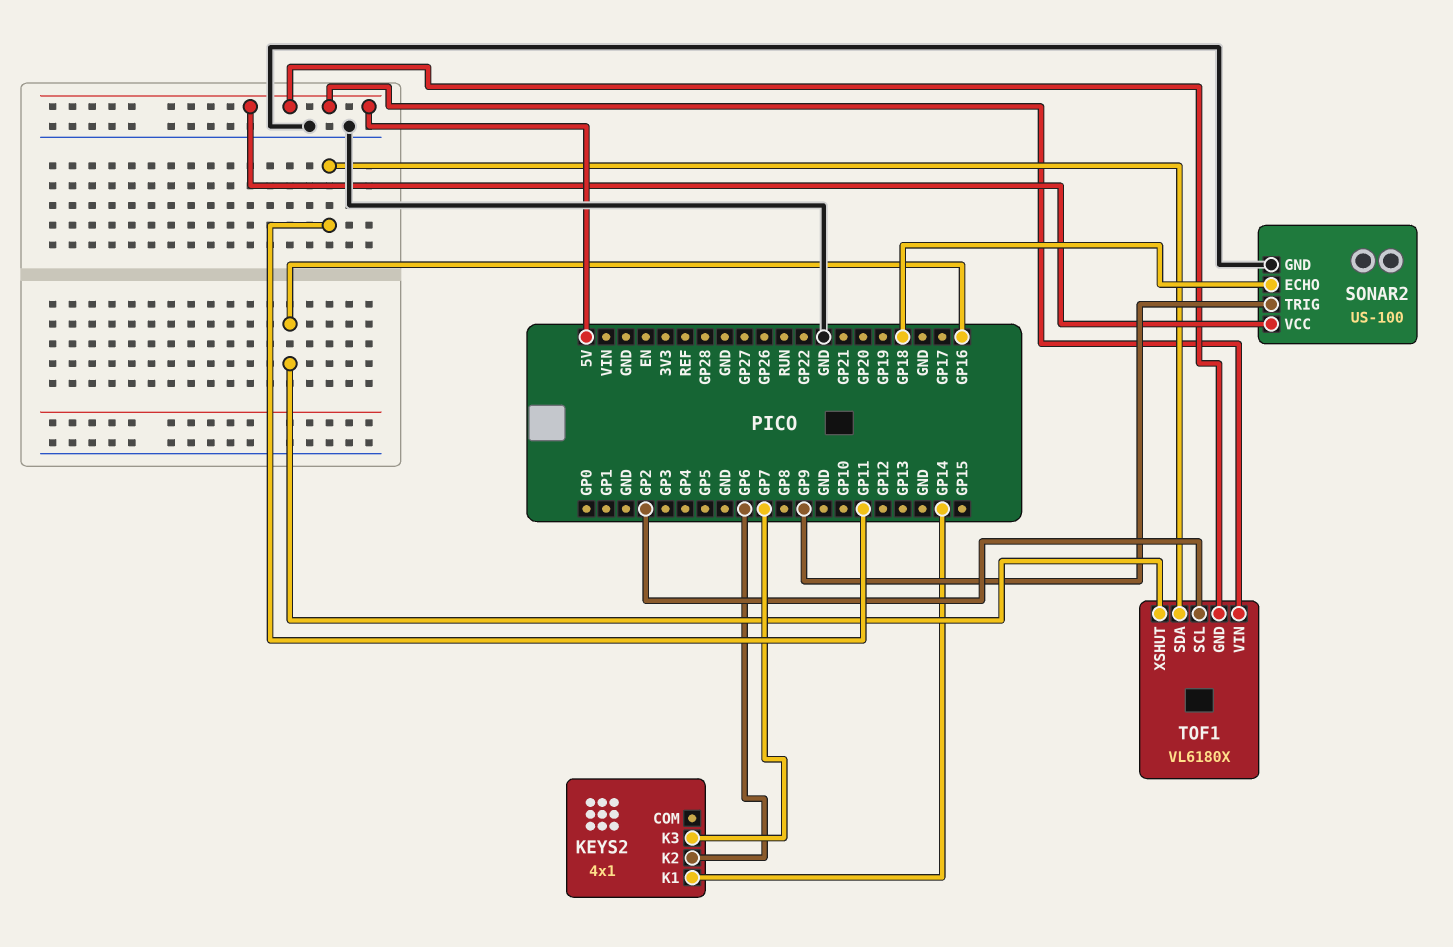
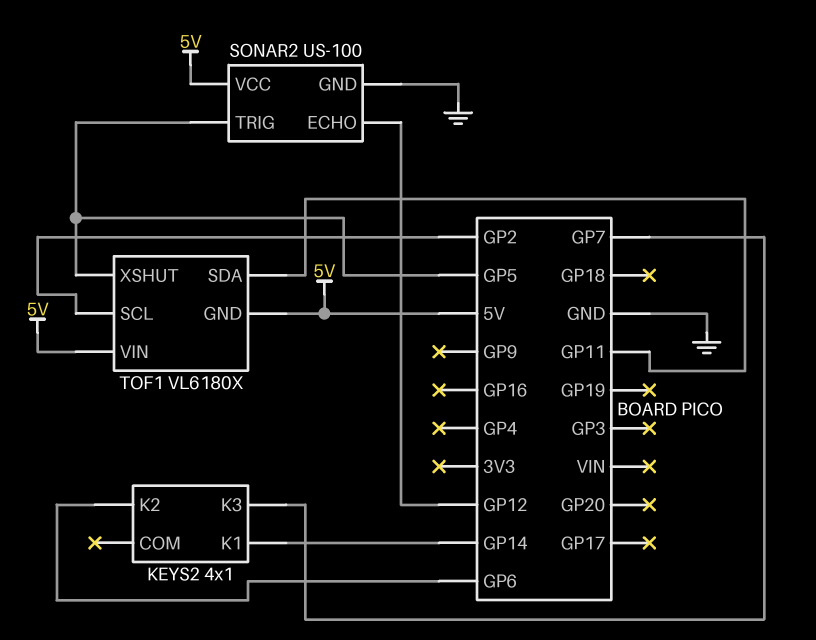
SONAR2 pin ECHO: GP18 -> GP12
SONAR2 pin TRIG: GP9 -> GP5
TOF1 pin XSHUT: GP16 -> GP5

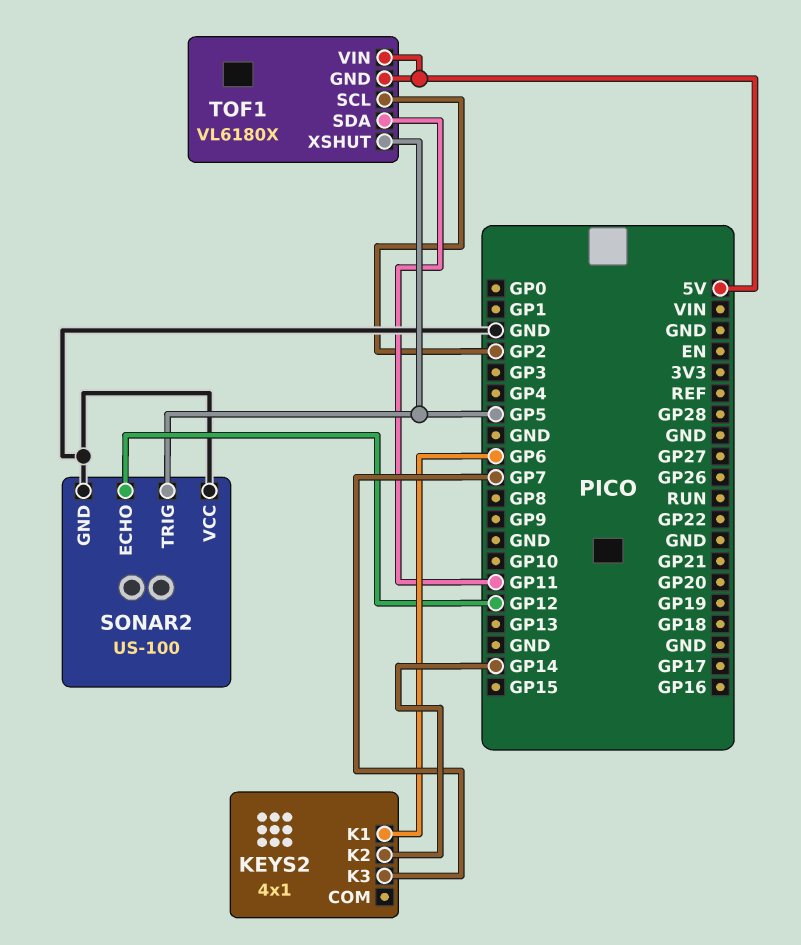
KEYS2 pin K1: GP14 -> GP6
KEYS2 pin K2: GP6 -> GP14
SONAR2 pin VCC: 5V -> GND

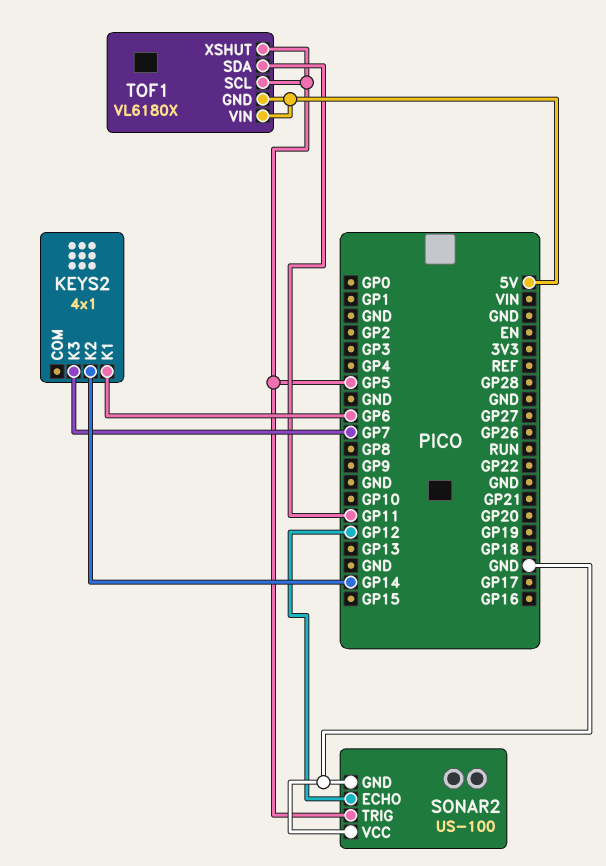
TOF1 pin SCL: GP2 -> GP5

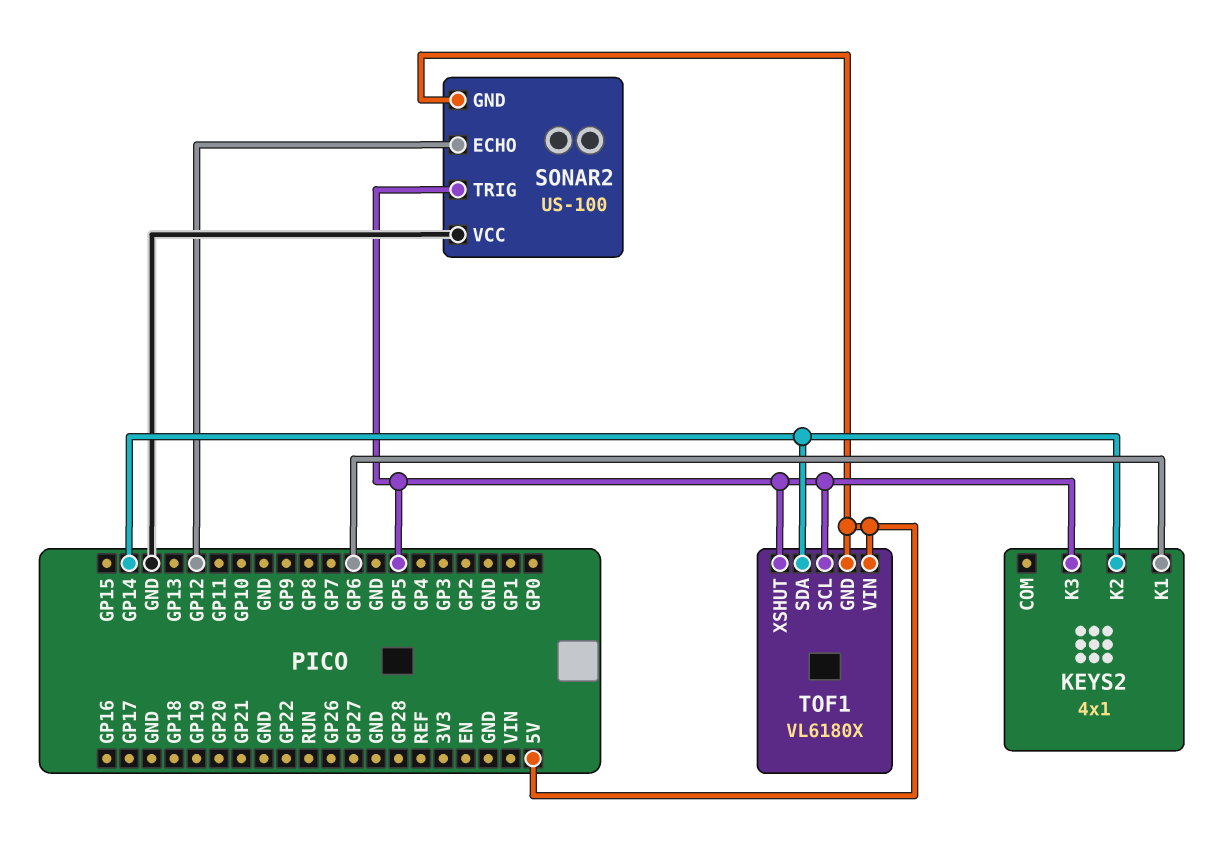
KEYS2 pin K3: GP7 -> GP5
SONAR2 pin GND: GND -> 5V
TOF1 pin SDA: GP11 -> GP14

